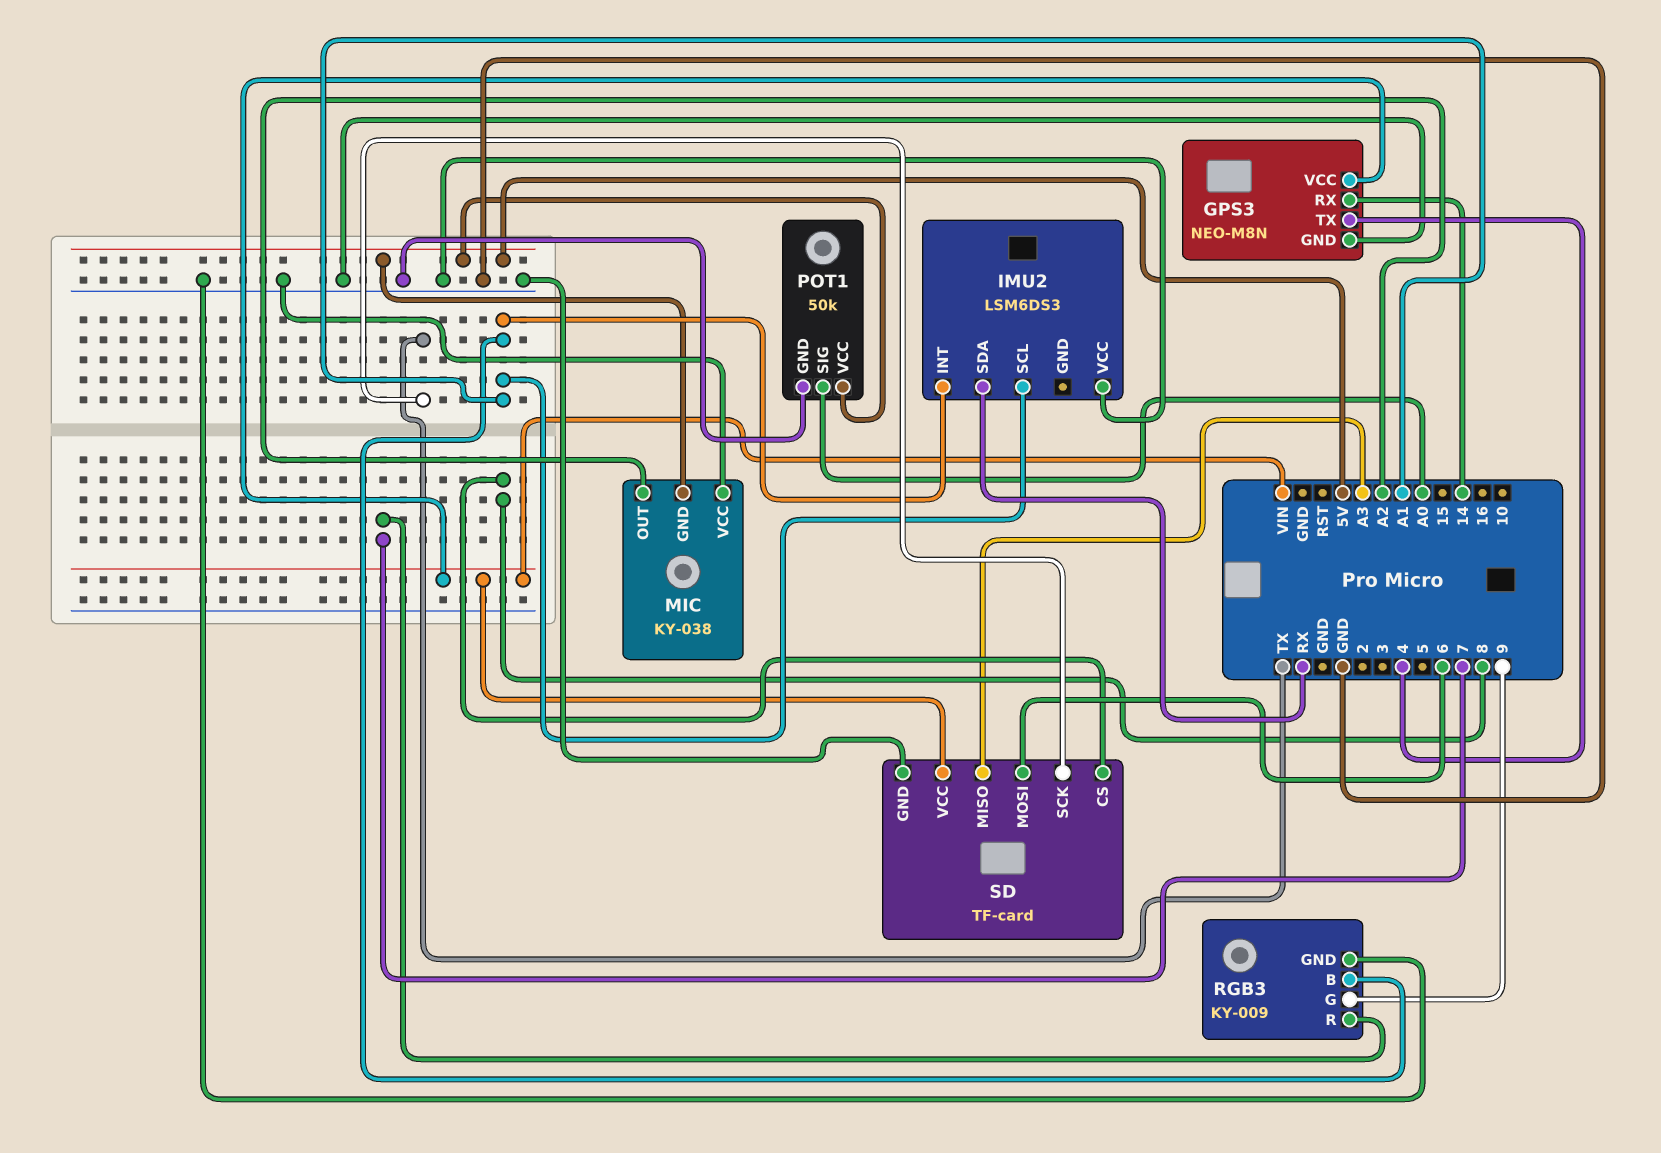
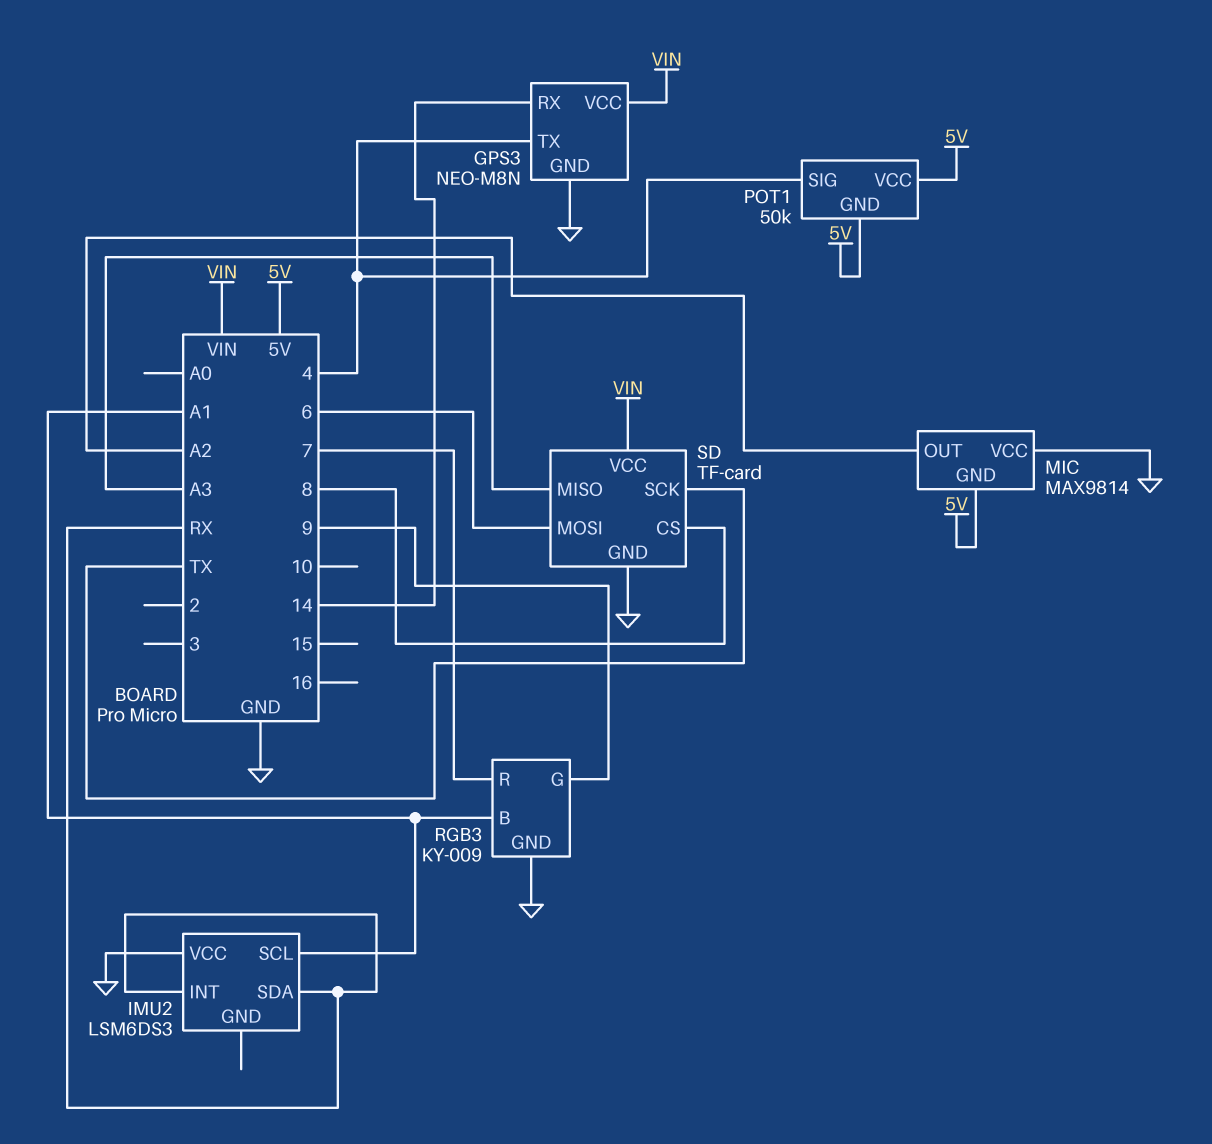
IMU2 pin INT: A1 -> RX
MIC: KY-038 -> MAX9814
POT1 pin GND: GND -> 5V
POT1 pin SIG: A0 -> 4

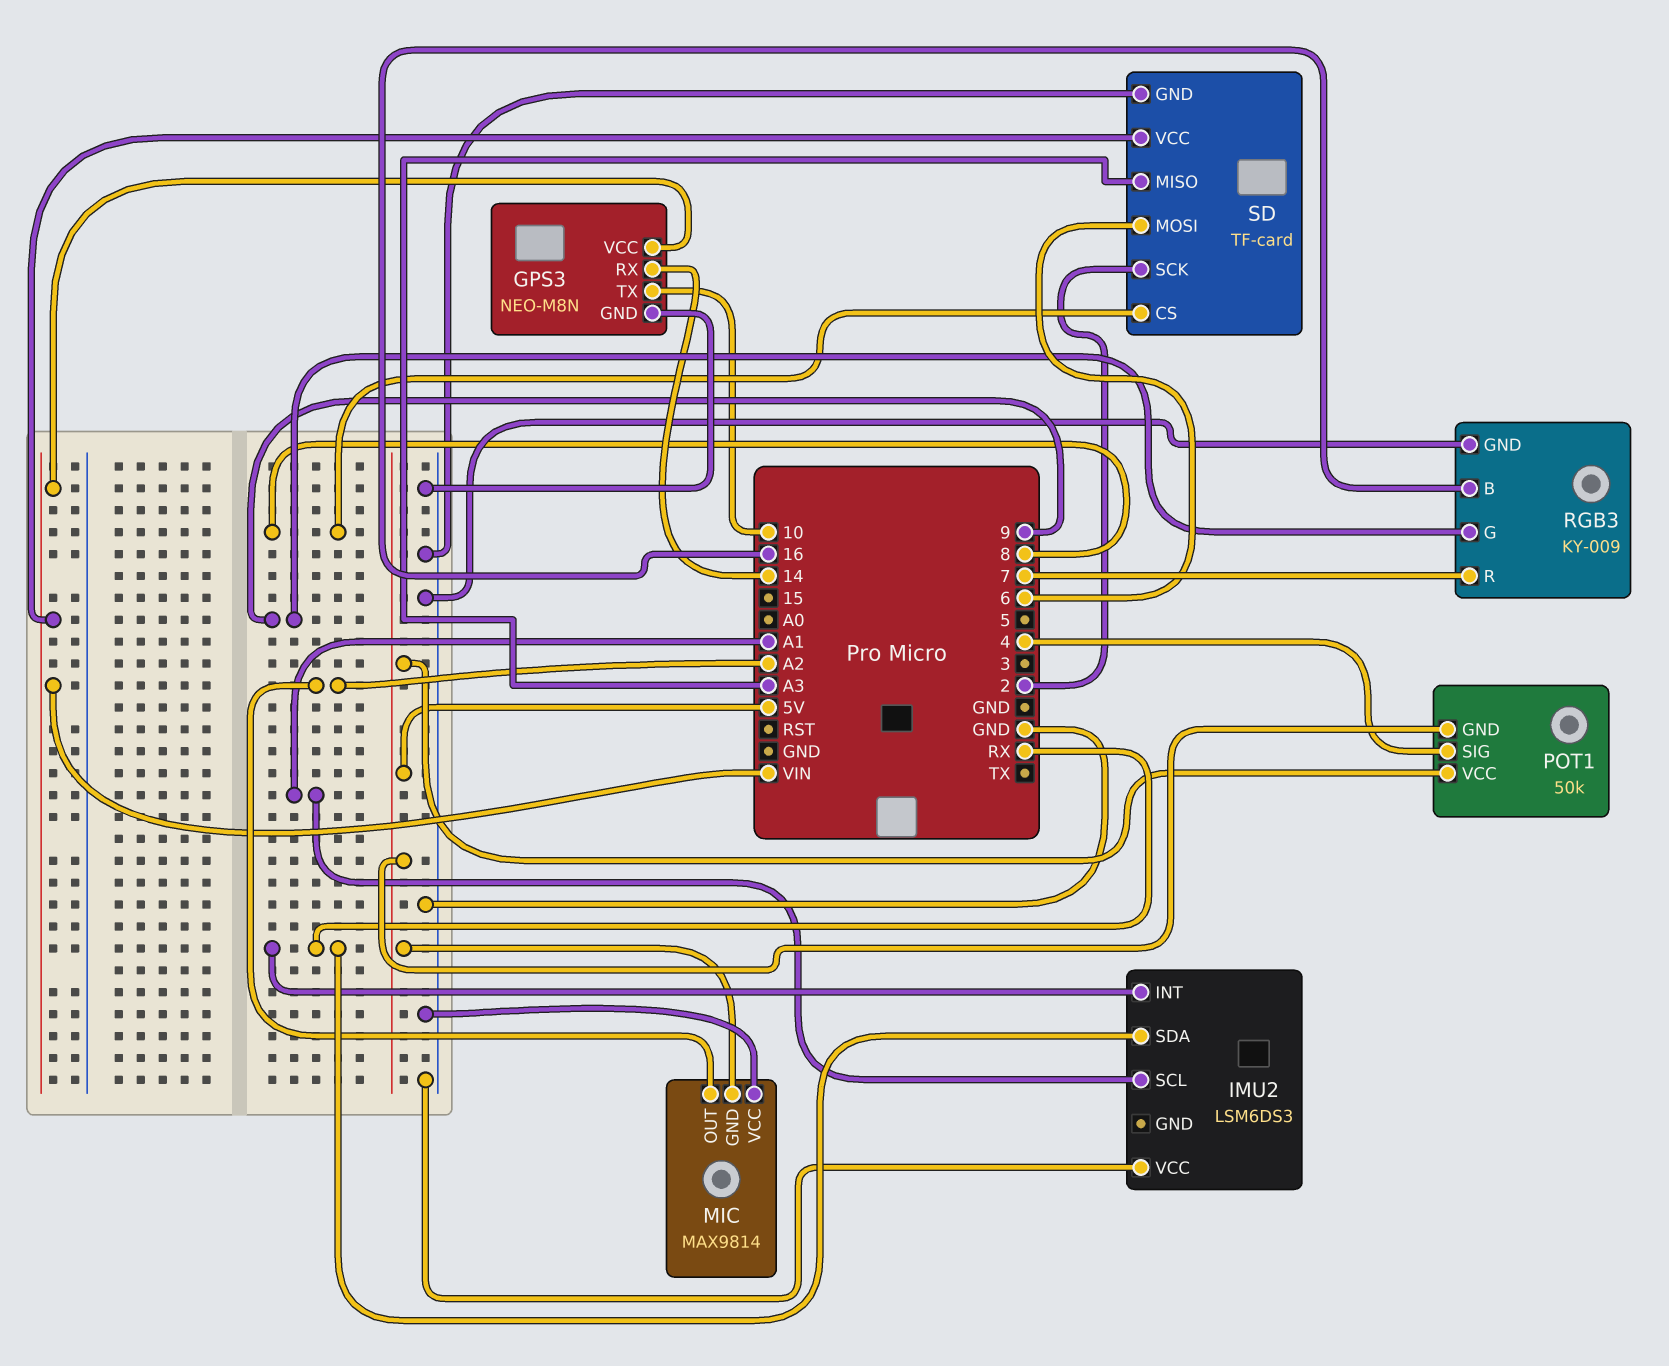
GPS3 pin TX: 4 -> 10
RGB3 pin B: A1 -> 16
SD pin SCK: TX -> 2

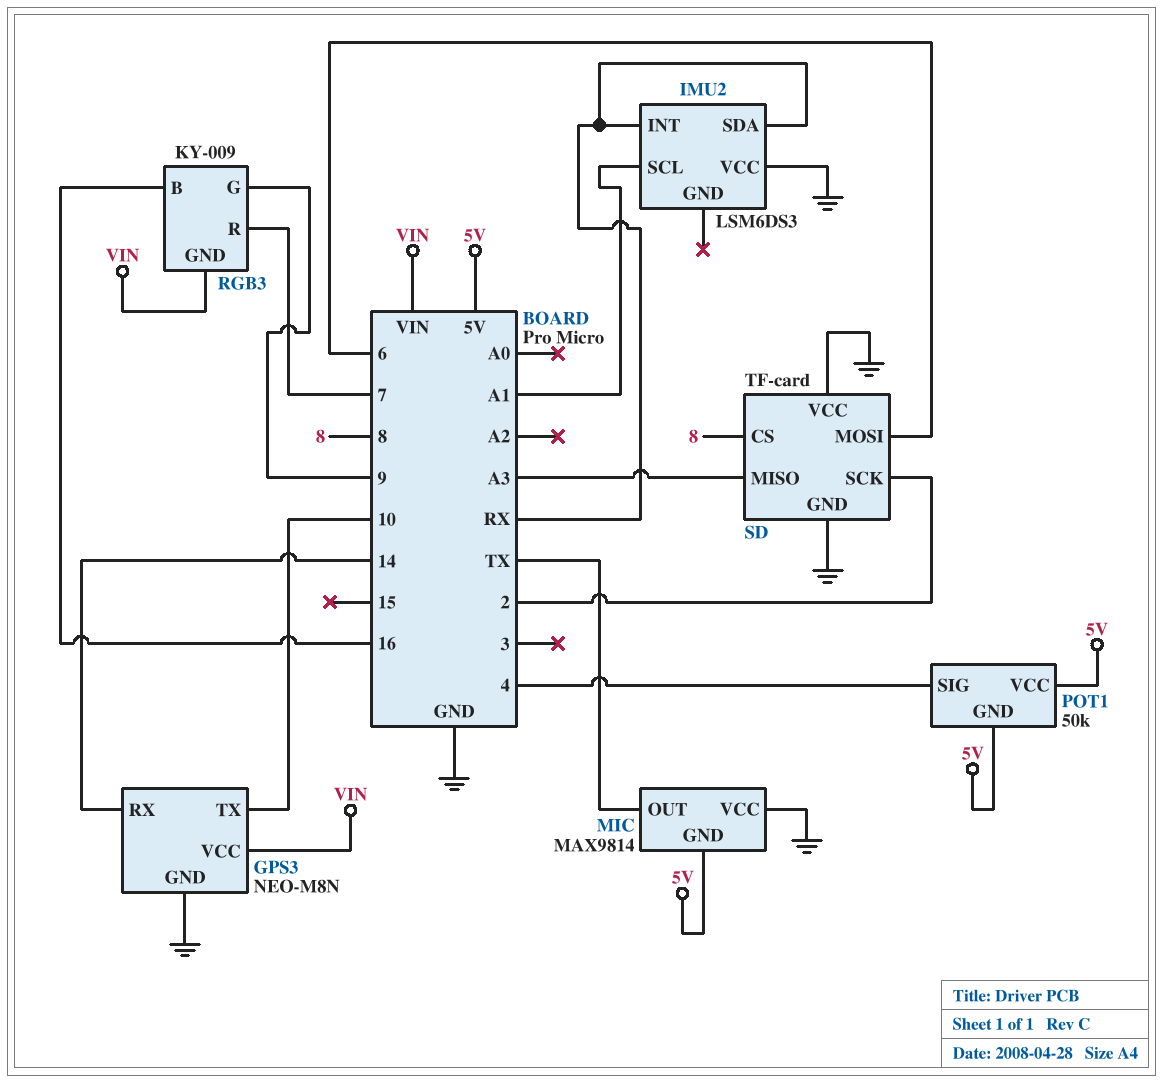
MIC pin OUT: A2 -> TX
RGB3 pin GND: GND -> VIN
SD pin VCC: VIN -> GND

